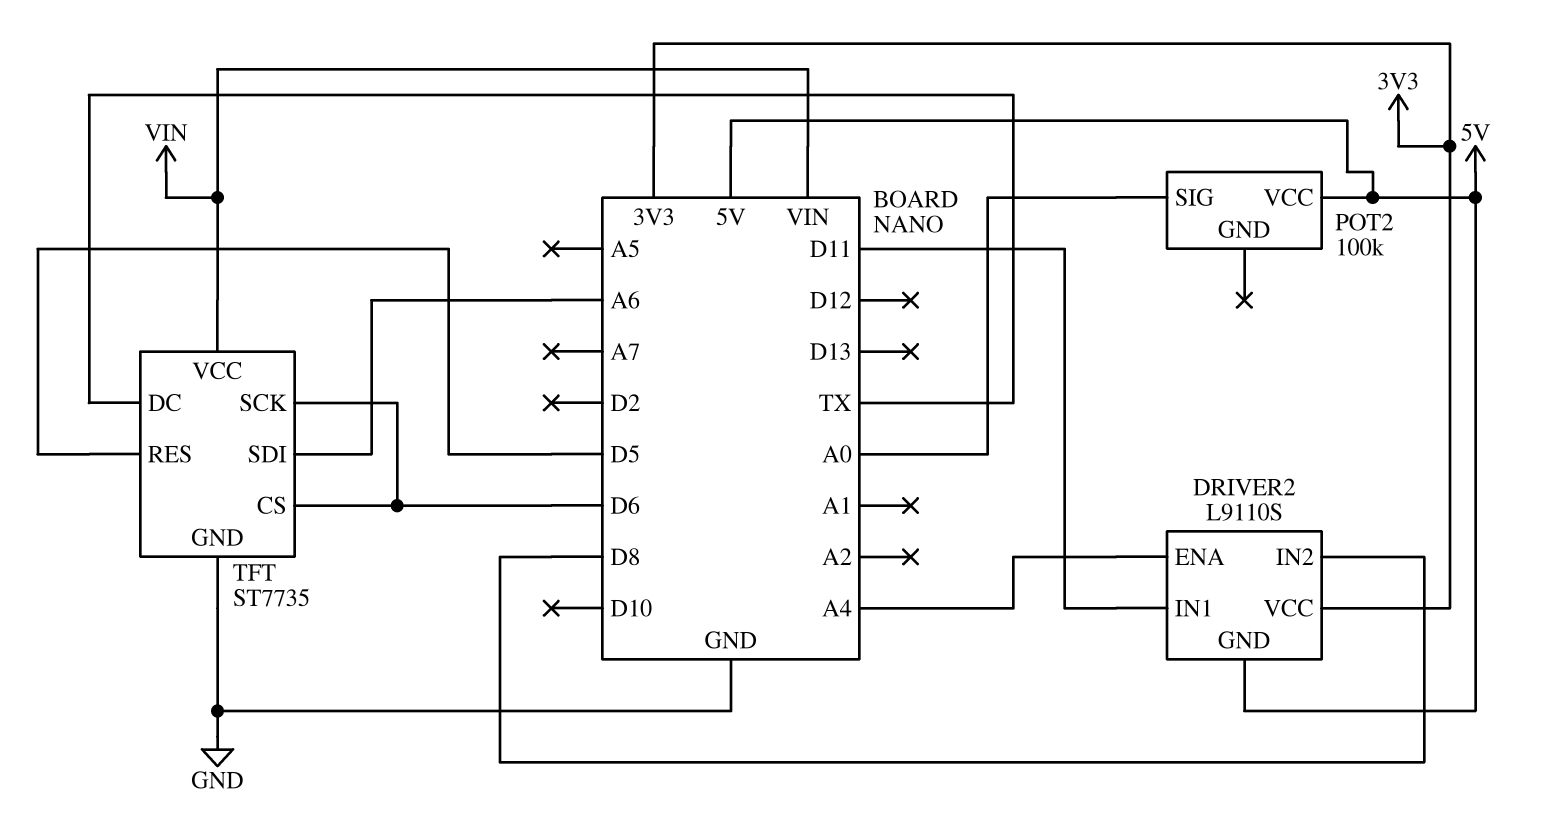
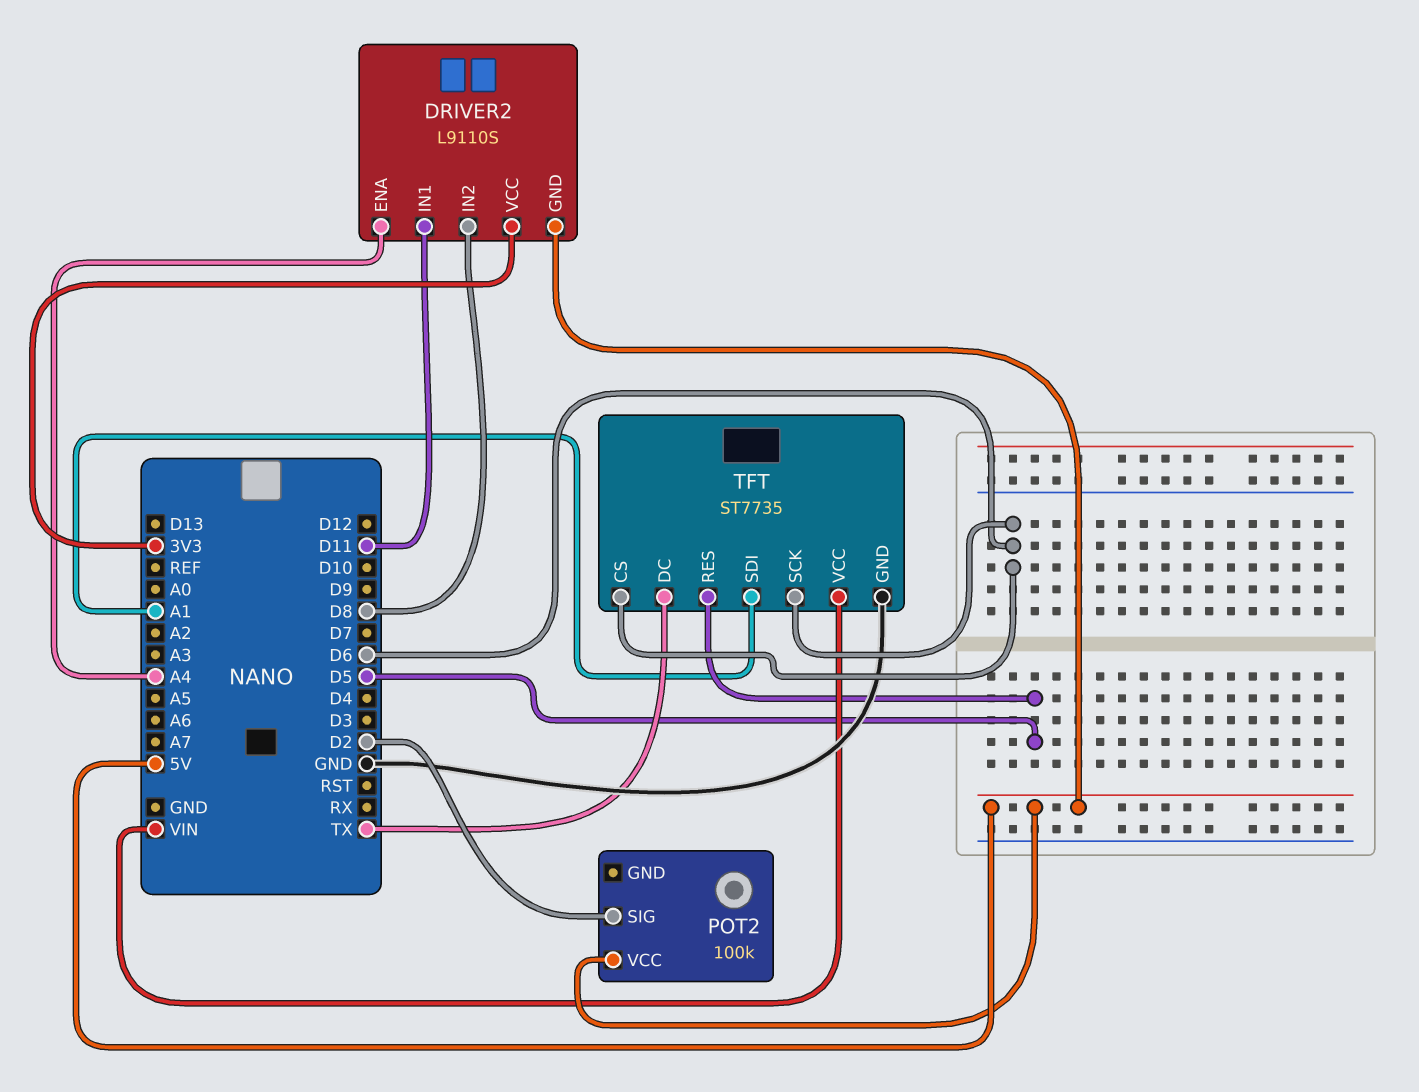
POT2 pin SIG: A0 -> D2
TFT pin SDI: A6 -> A1

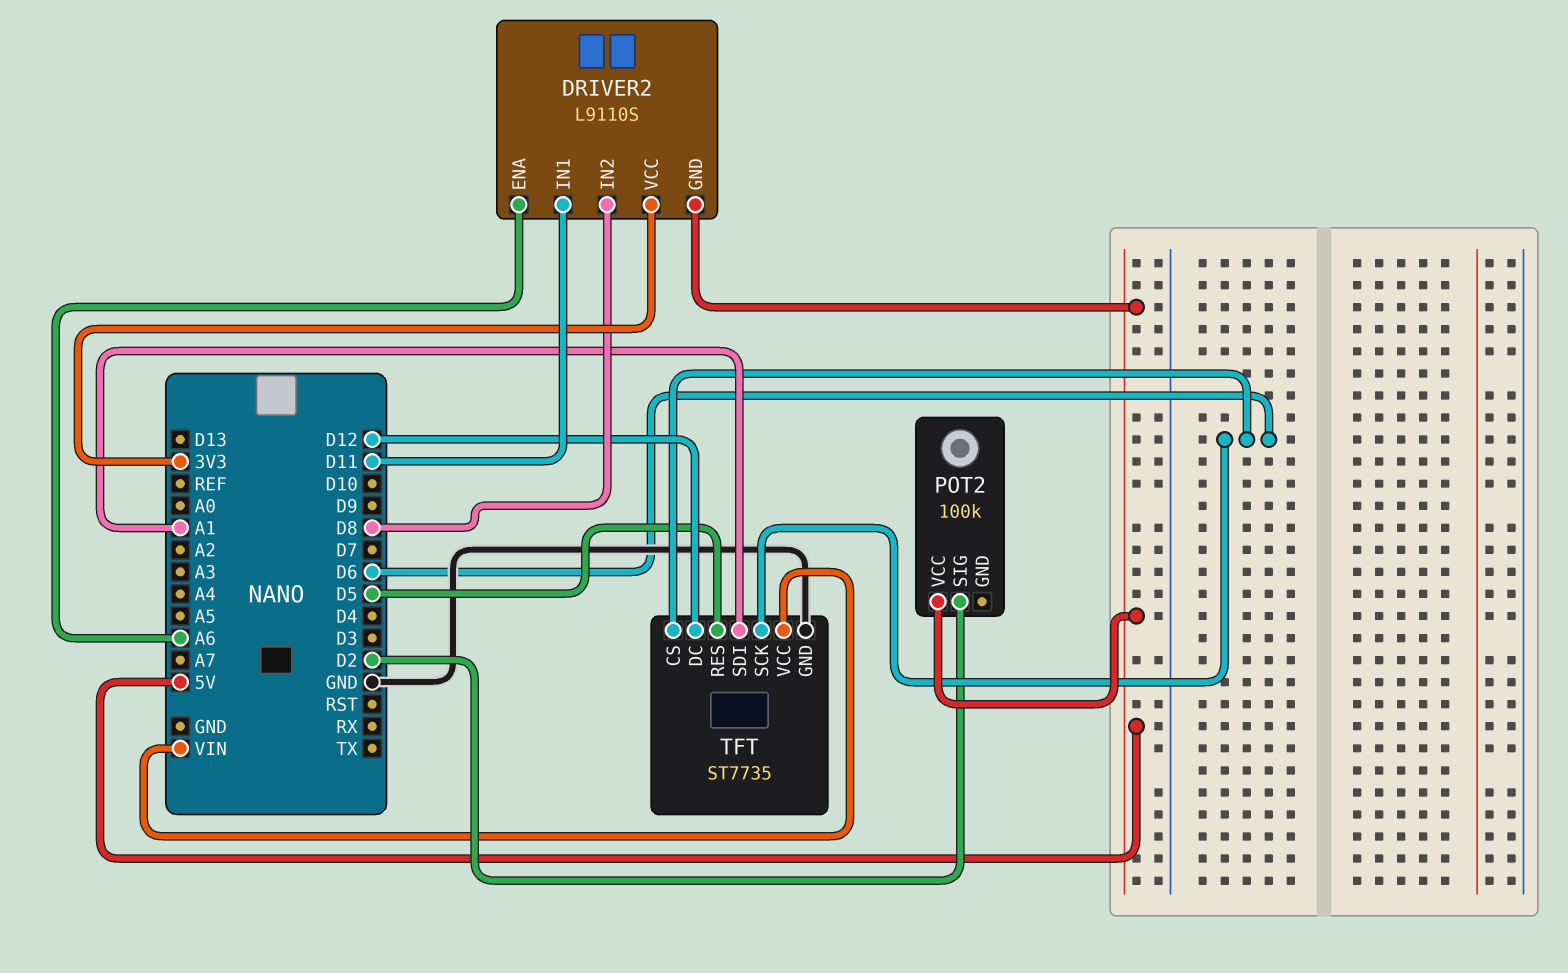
DRIVER2 pin ENA: A4 -> A6
TFT pin DC: TX -> D12

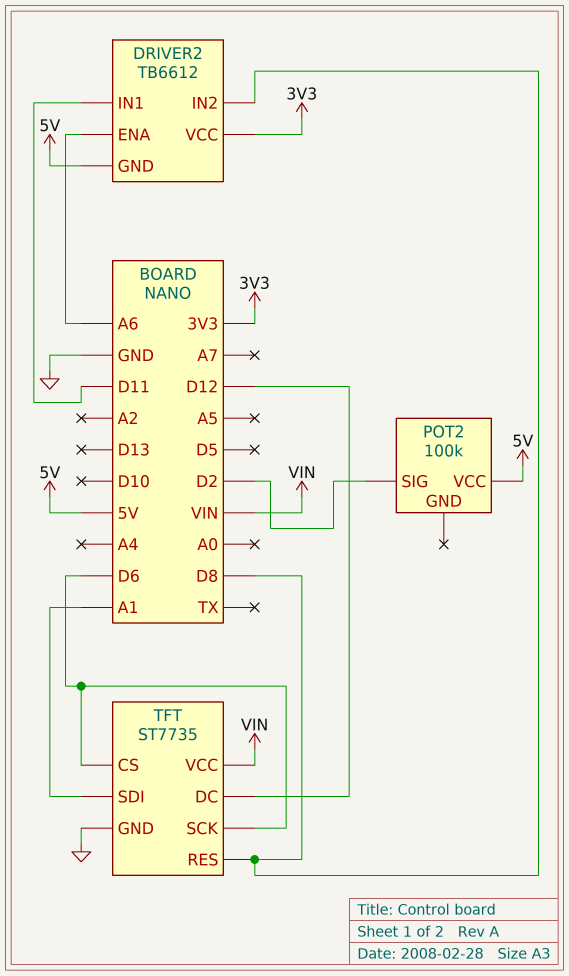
DRIVER2: L9110S -> TB6612
TFT pin RES: D5 -> D8

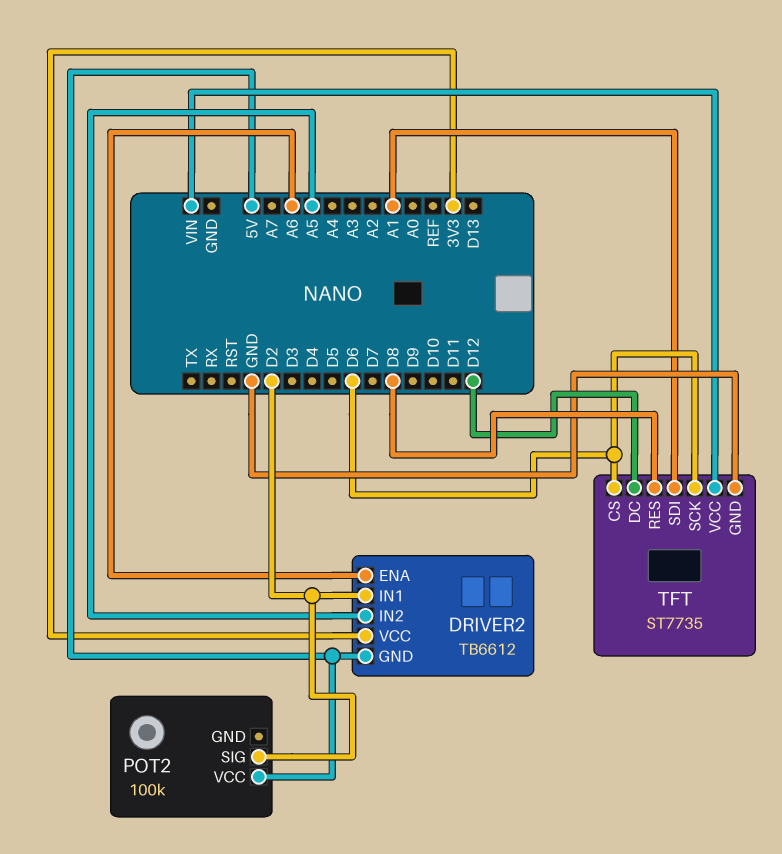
DRIVER2 pin IN1: D11 -> D2
DRIVER2 pin IN2: D8 -> A5

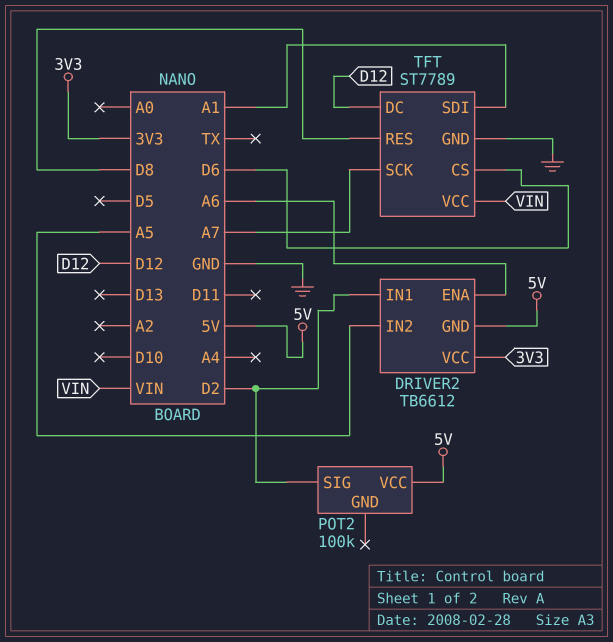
TFT: ST7735 -> ST7789
TFT pin SCK: D6 -> A7

